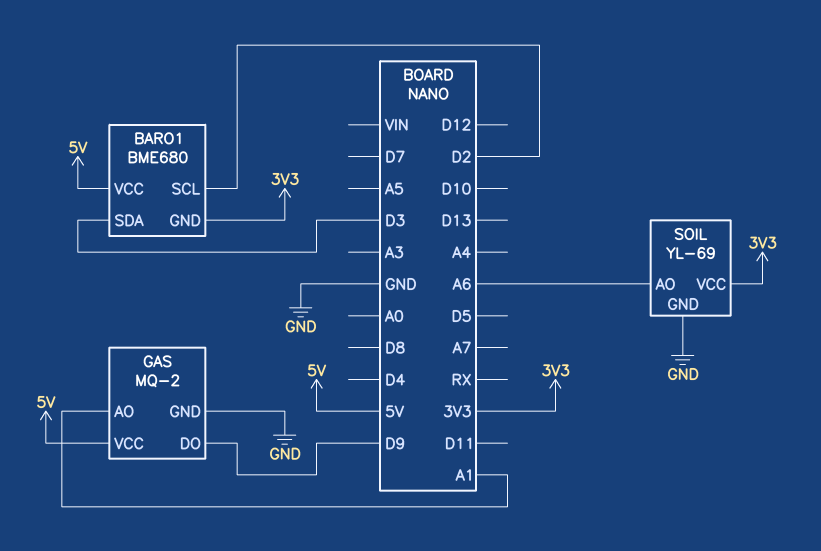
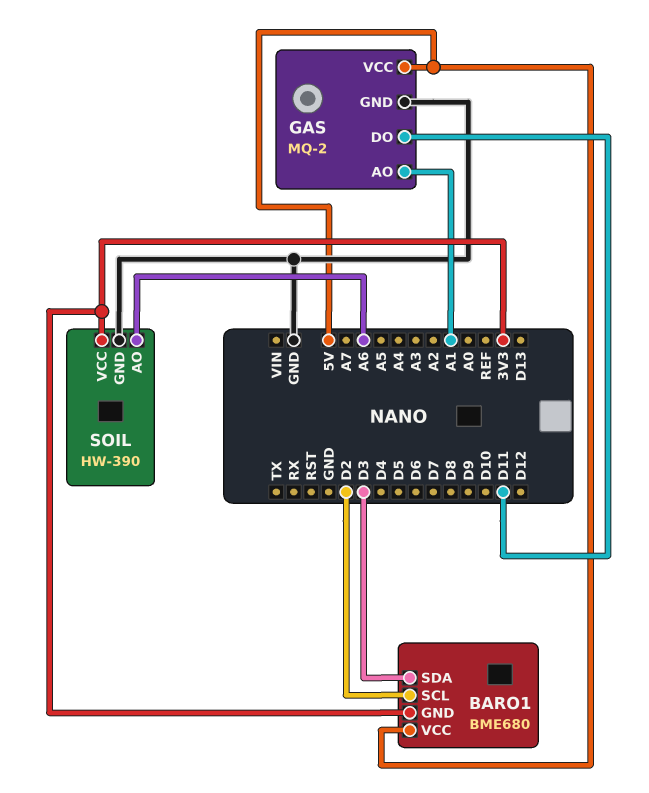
GAS pin DO: D9 -> D11
SOIL: YL-69 -> HW-390

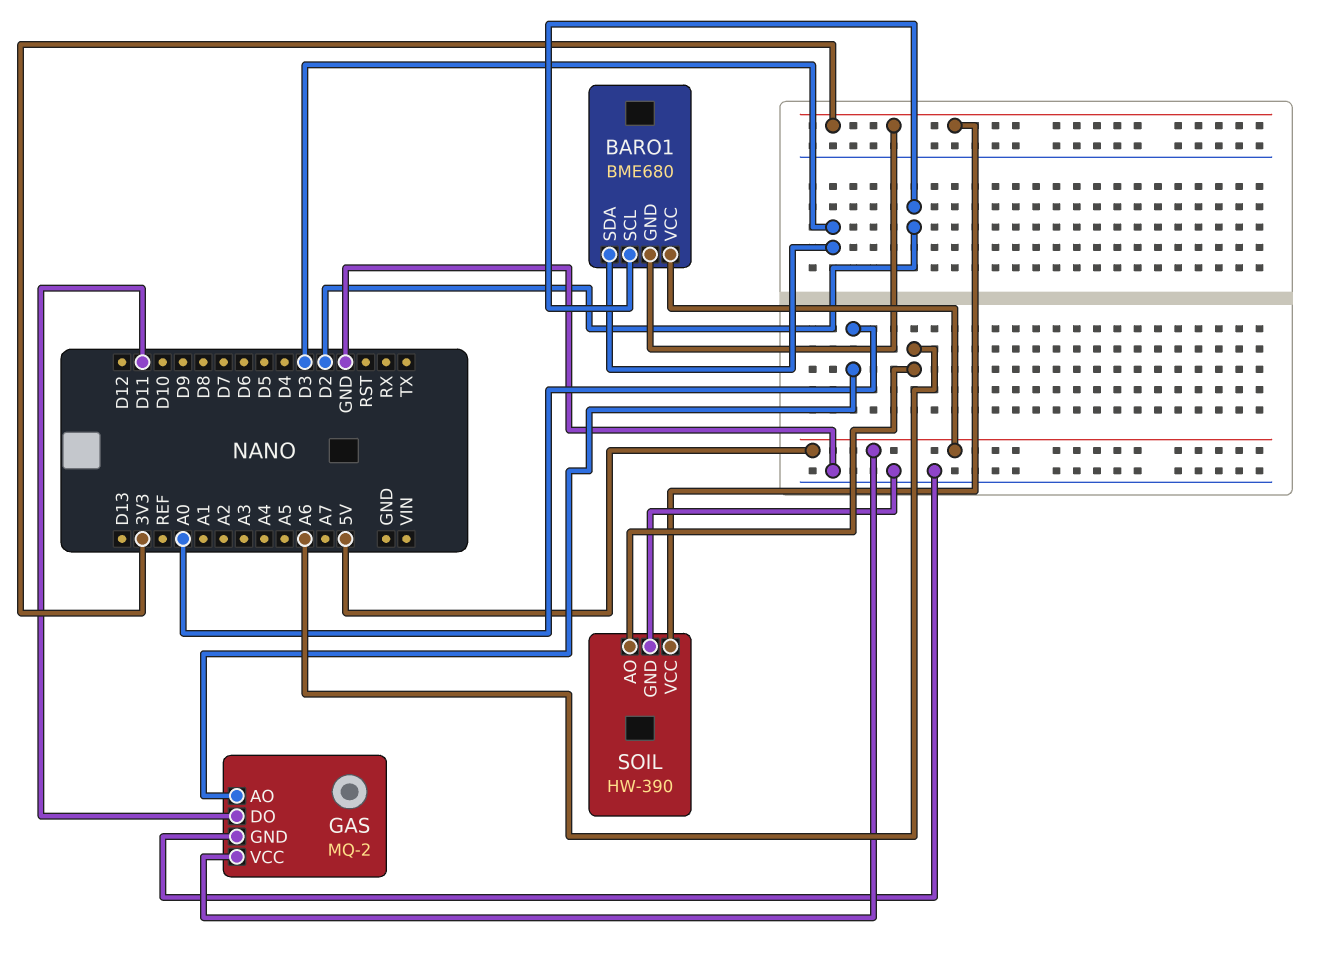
GAS pin AO: A1 -> A0

